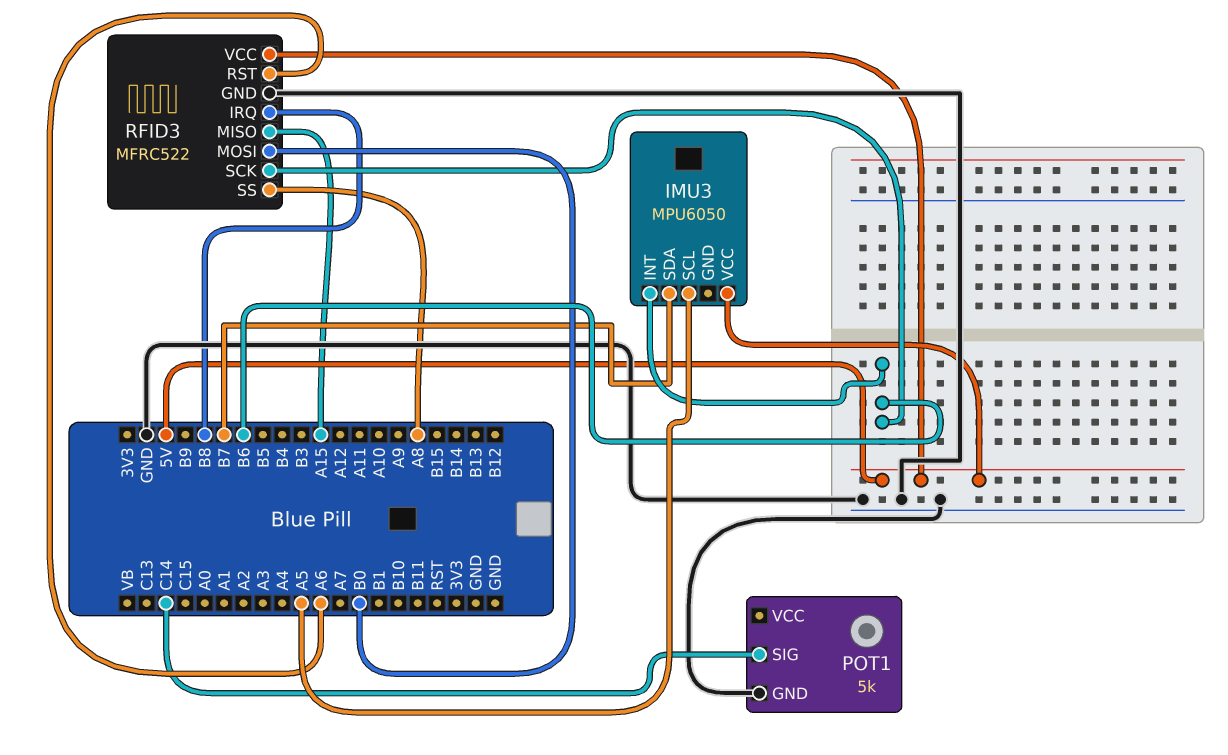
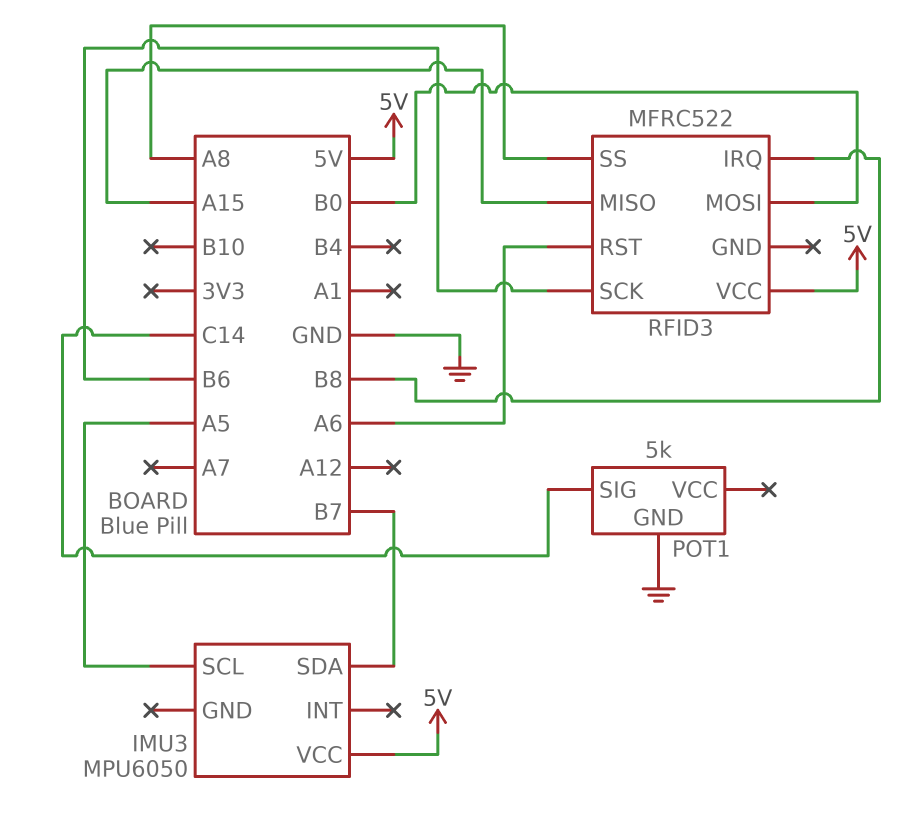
IMU3 pin INT: B6 -> none
RFID3 pin GND: GND -> none

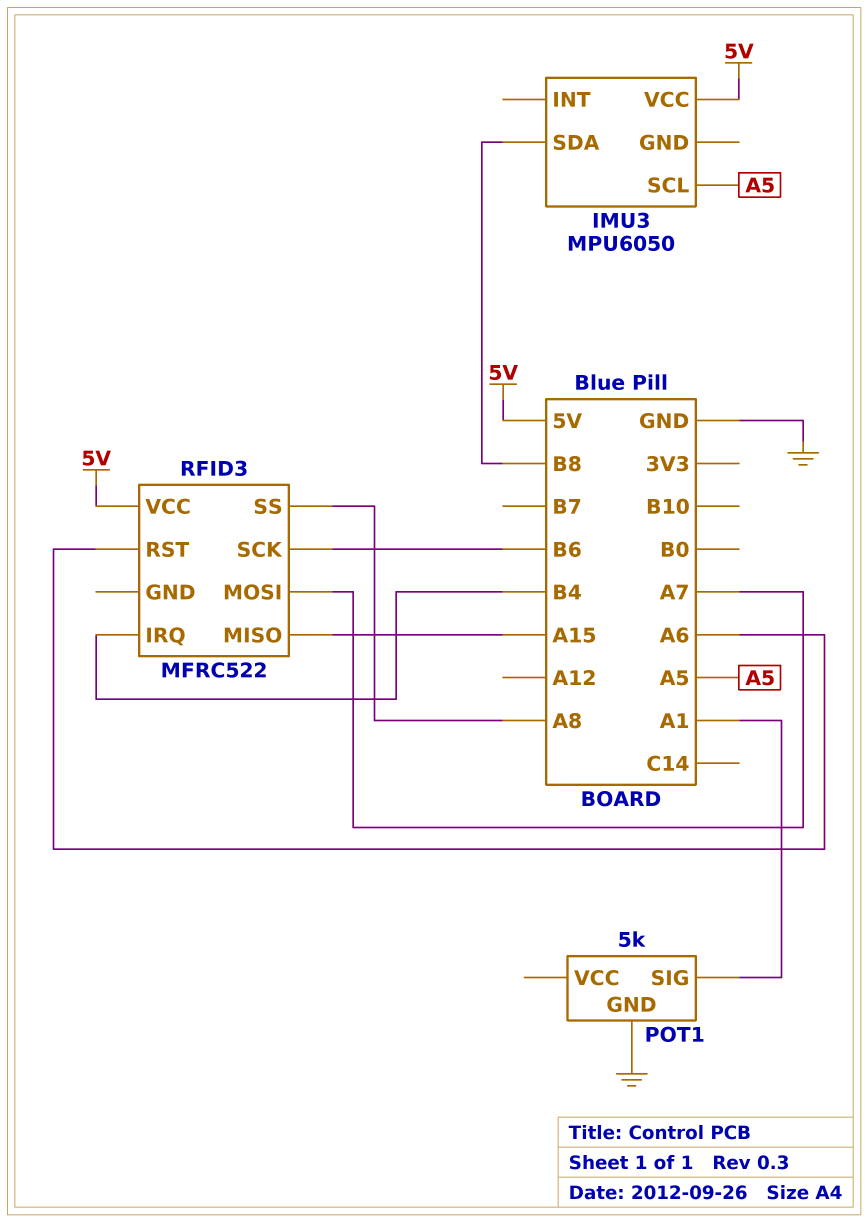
IMU3 pin SDA: B7 -> B8
POT1 pin SIG: C14 -> A1
RFID3 pin IRQ: B8 -> B4
RFID3 pin MOSI: B0 -> A7

